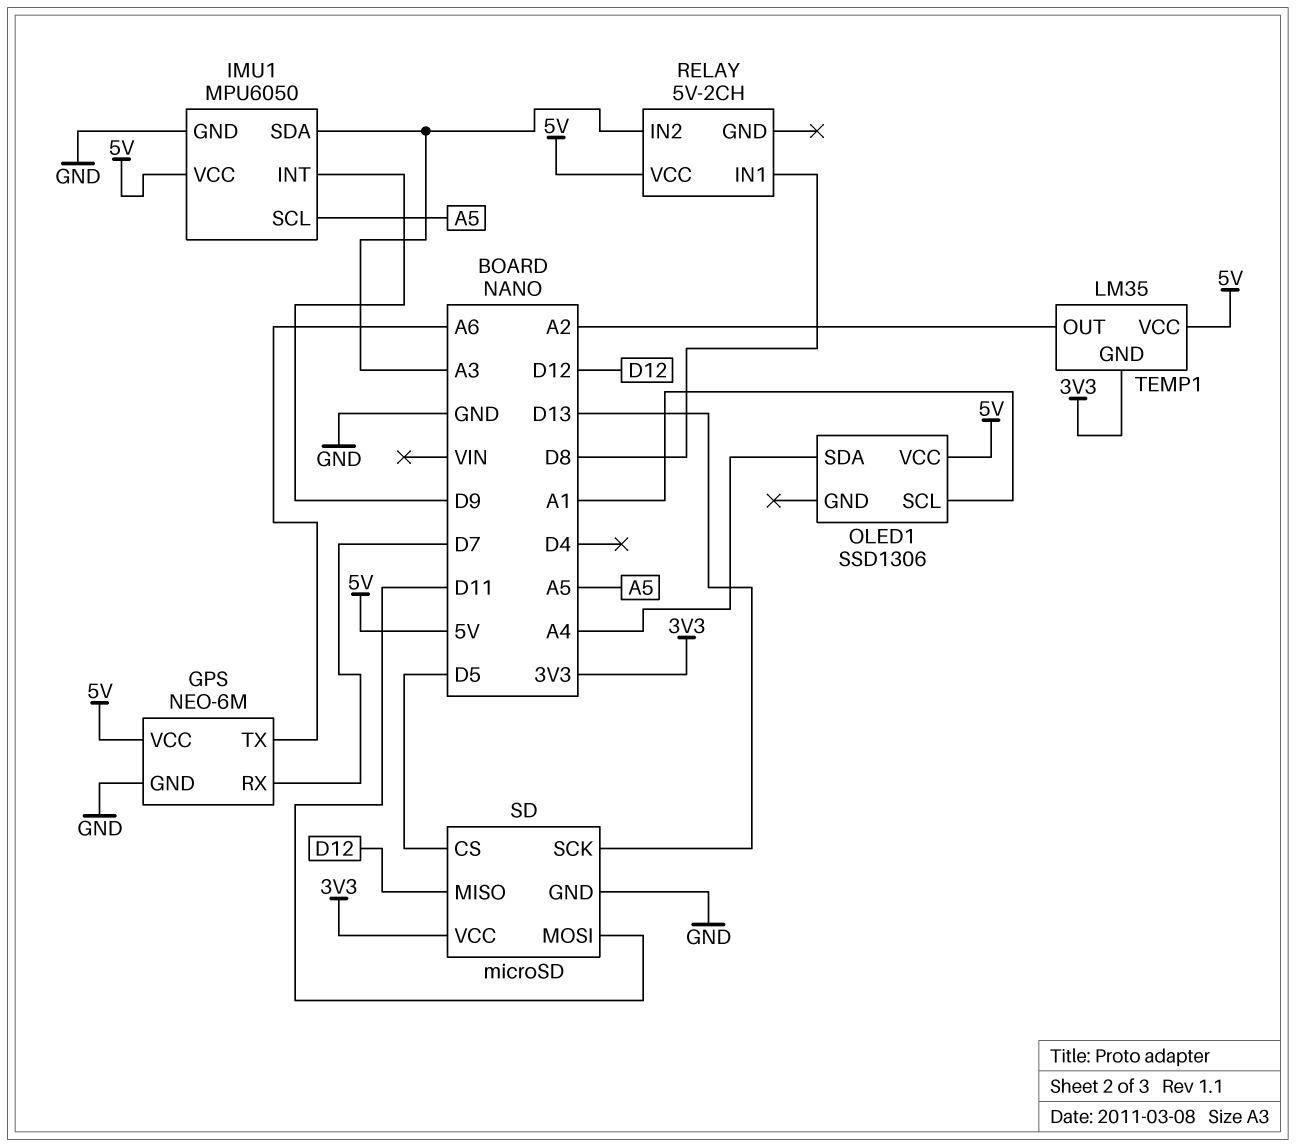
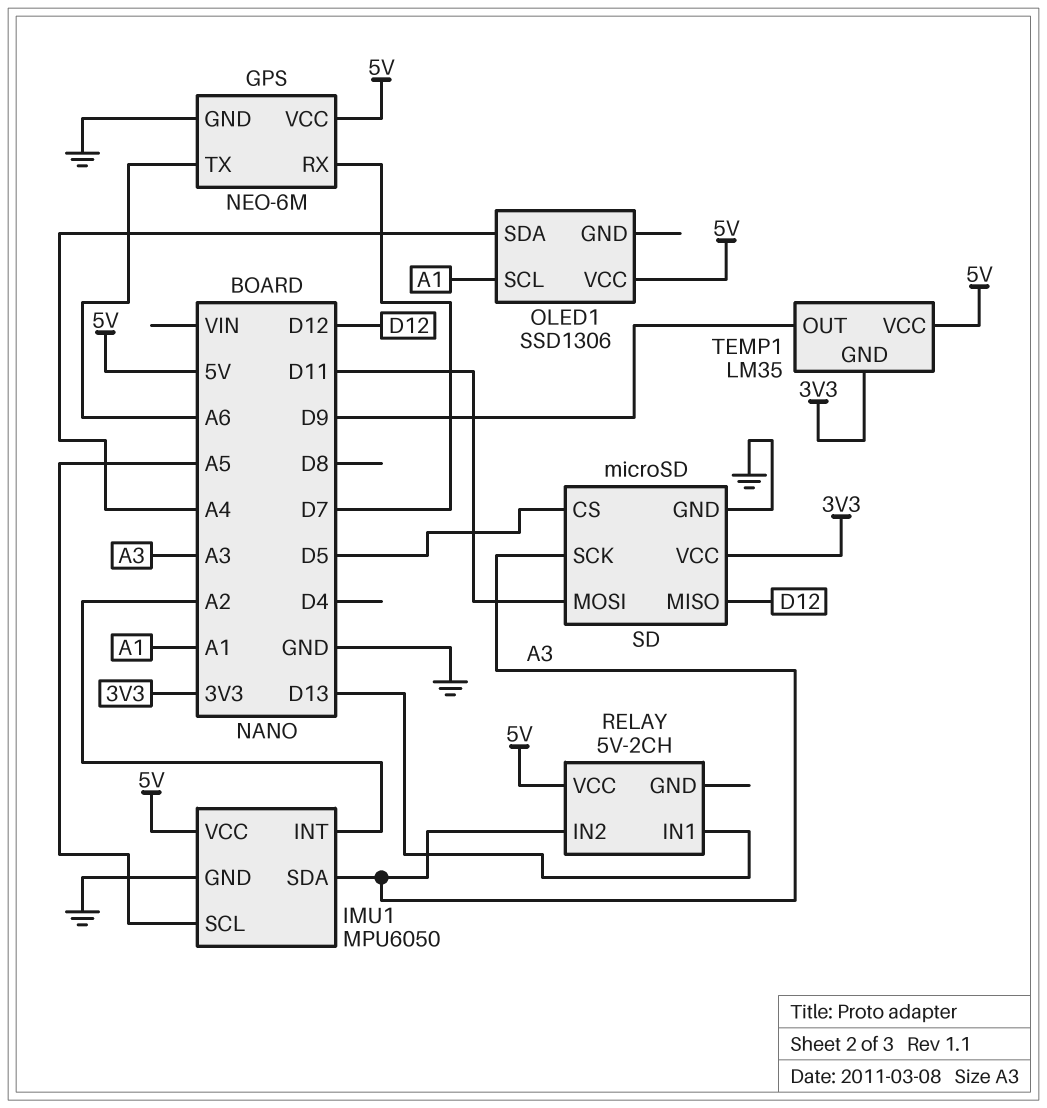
IMU1 pin INT: D9 -> A2
RELAY pin IN1: D8 -> D13
SD pin SCK: D13 -> A3
TEMP1 pin OUT: A2 -> D9

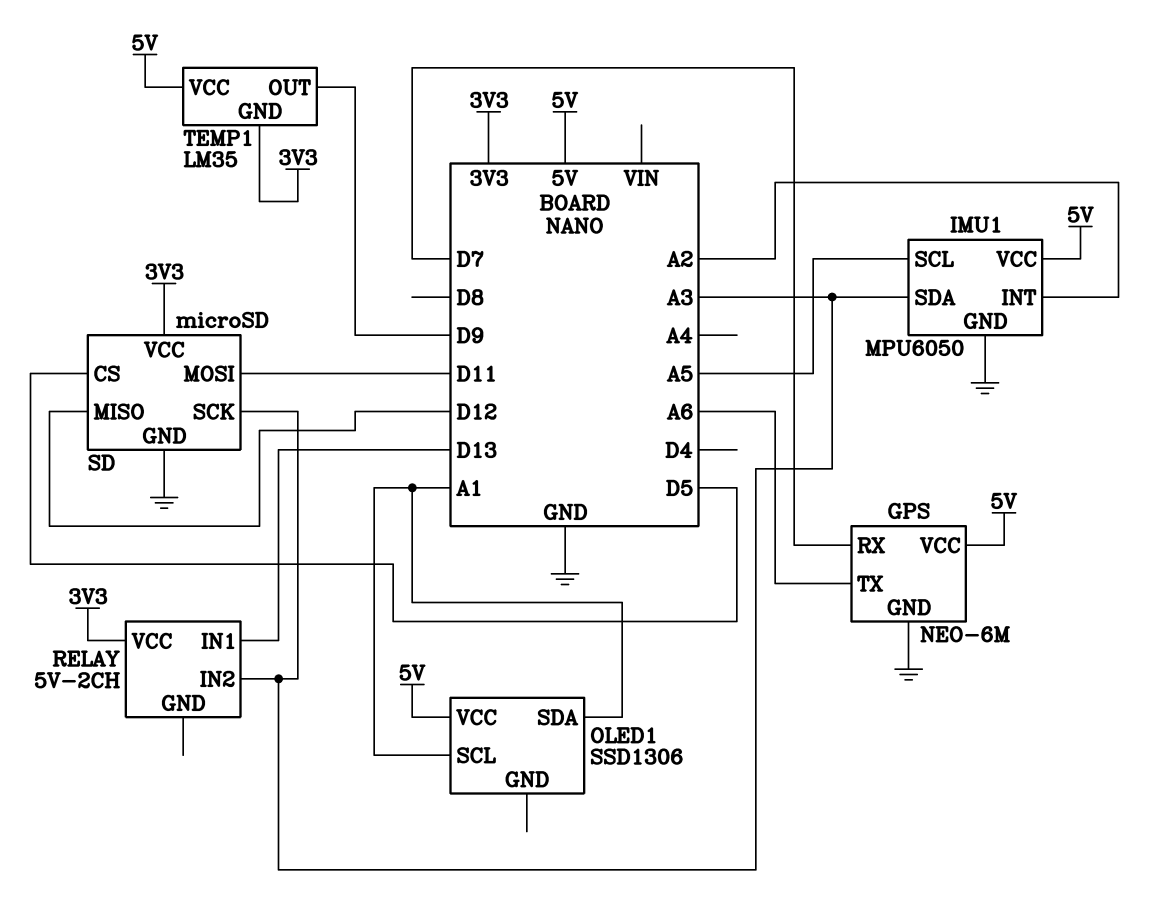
OLED1 pin SDA: A4 -> A1
RELAY pin VCC: 5V -> 3V3

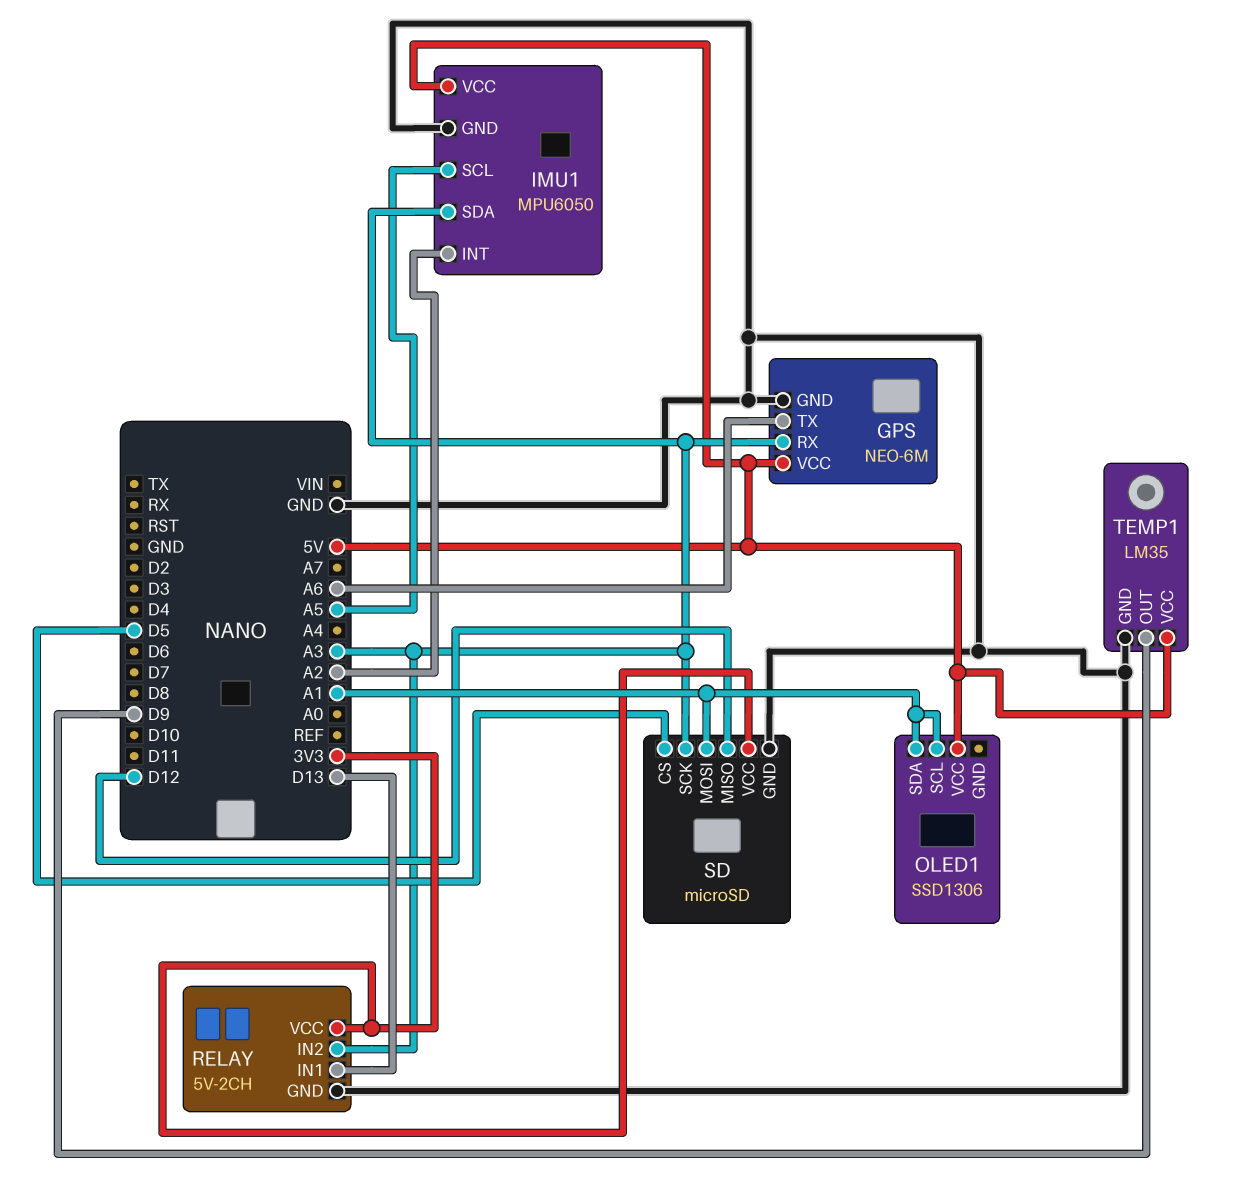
GPS pin RX: D7 -> A3
RELAY pin GND: none -> GND
SD pin MOSI: D11 -> A1
TEMP1 pin GND: 3V3 -> GND

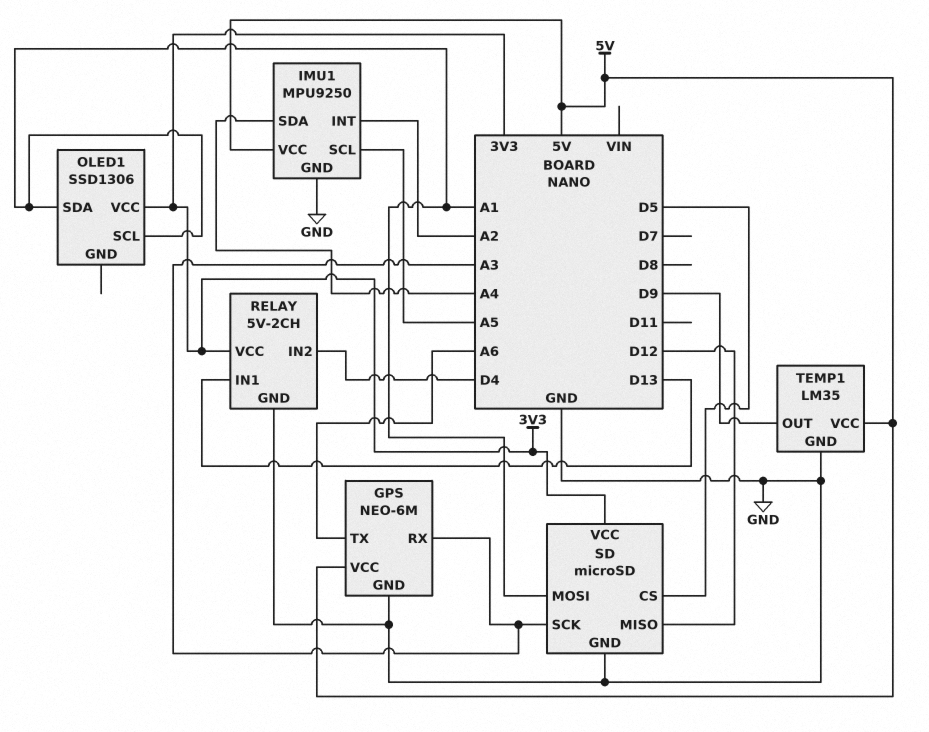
IMU1: MPU6050 -> MPU9250
IMU1 pin SDA: A3 -> A4
OLED1 pin VCC: 5V -> 3V3
RELAY pin IN2: A3 -> D4

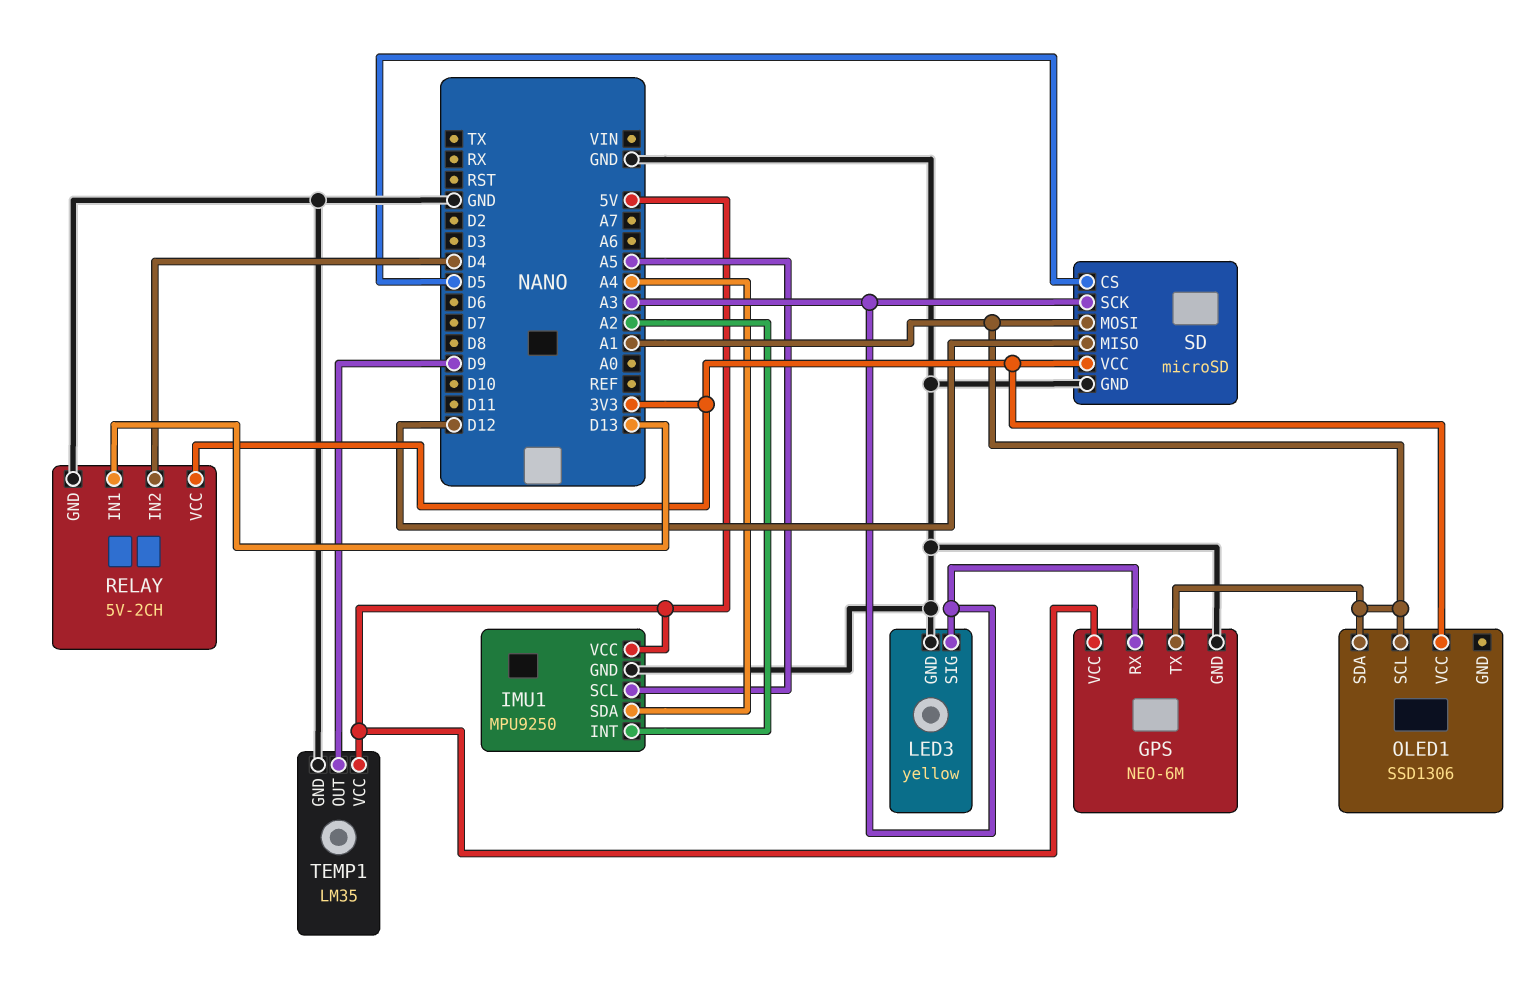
GPS pin TX: A6 -> A1
LED3: none -> yellow
LED3 pin GND: none -> GND
LED3 pin SIG: none -> A3

